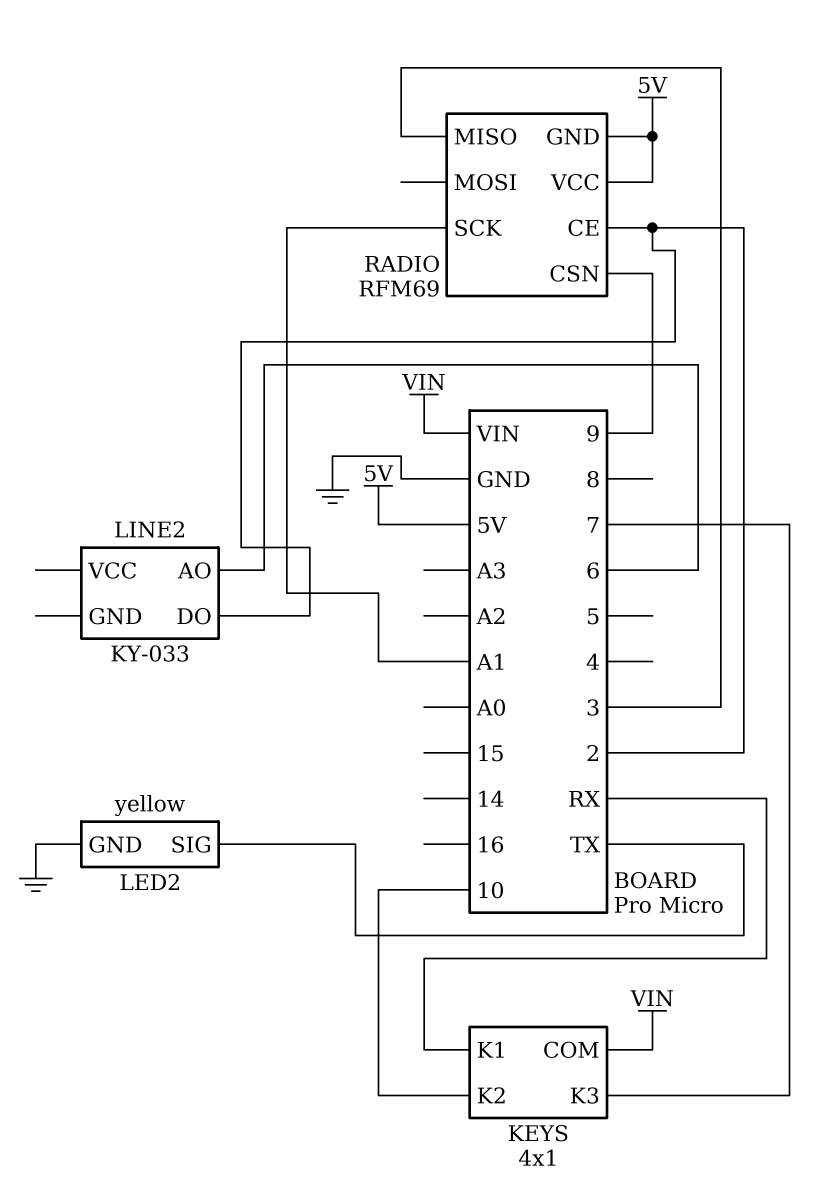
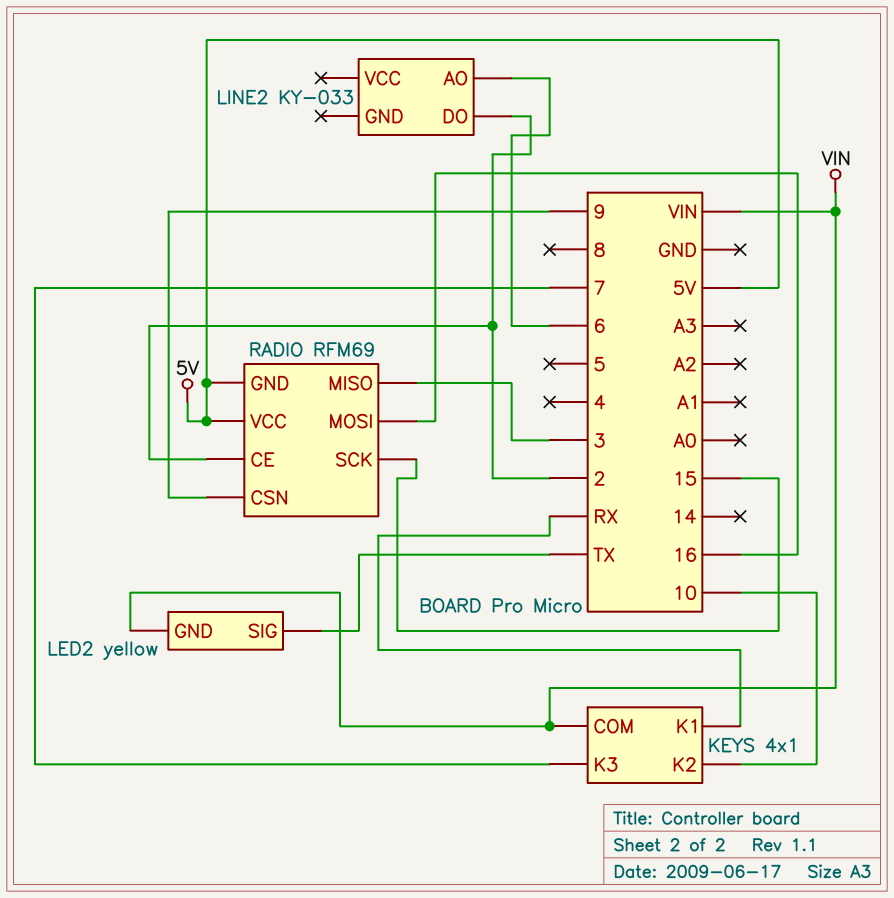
LED2 pin GND: GND -> VIN
RADIO pin MOSI: none -> 16
RADIO pin SCK: A1 -> 15

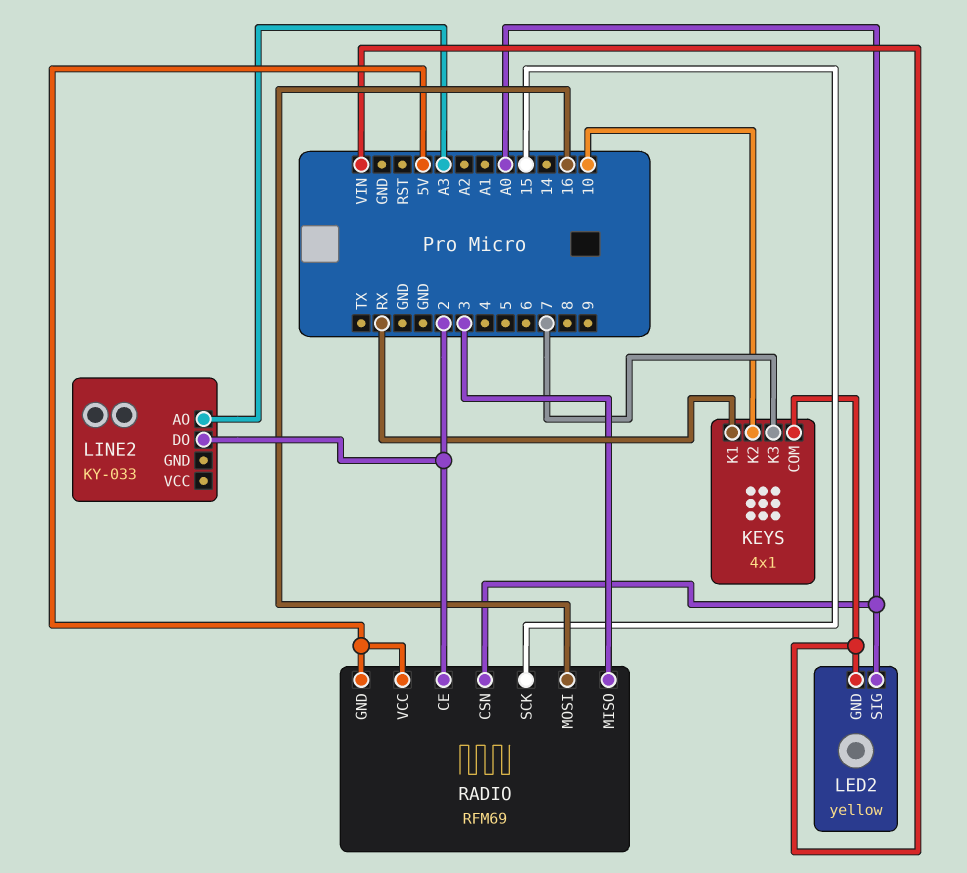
LED2 pin SIG: TX -> A0
LINE2 pin AO: 6 -> A3
RADIO pin CSN: 9 -> A0

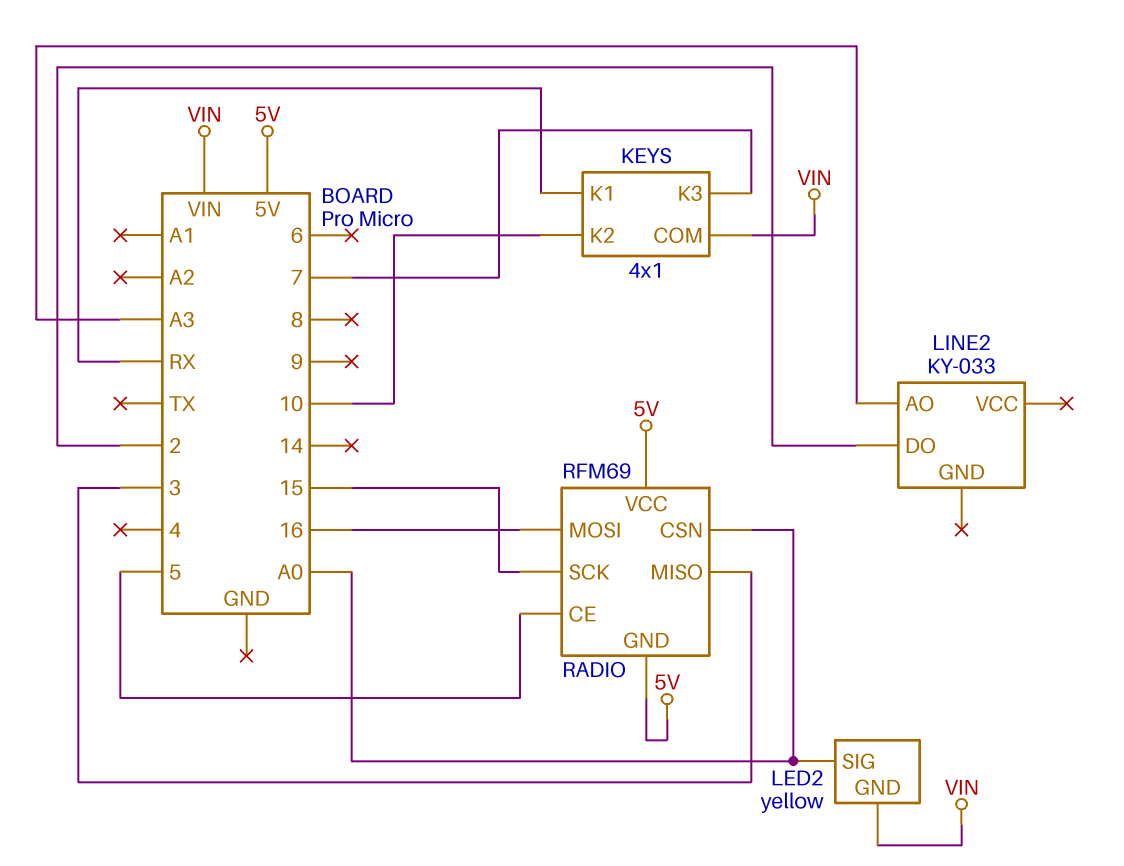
RADIO pin CE: 2 -> 5

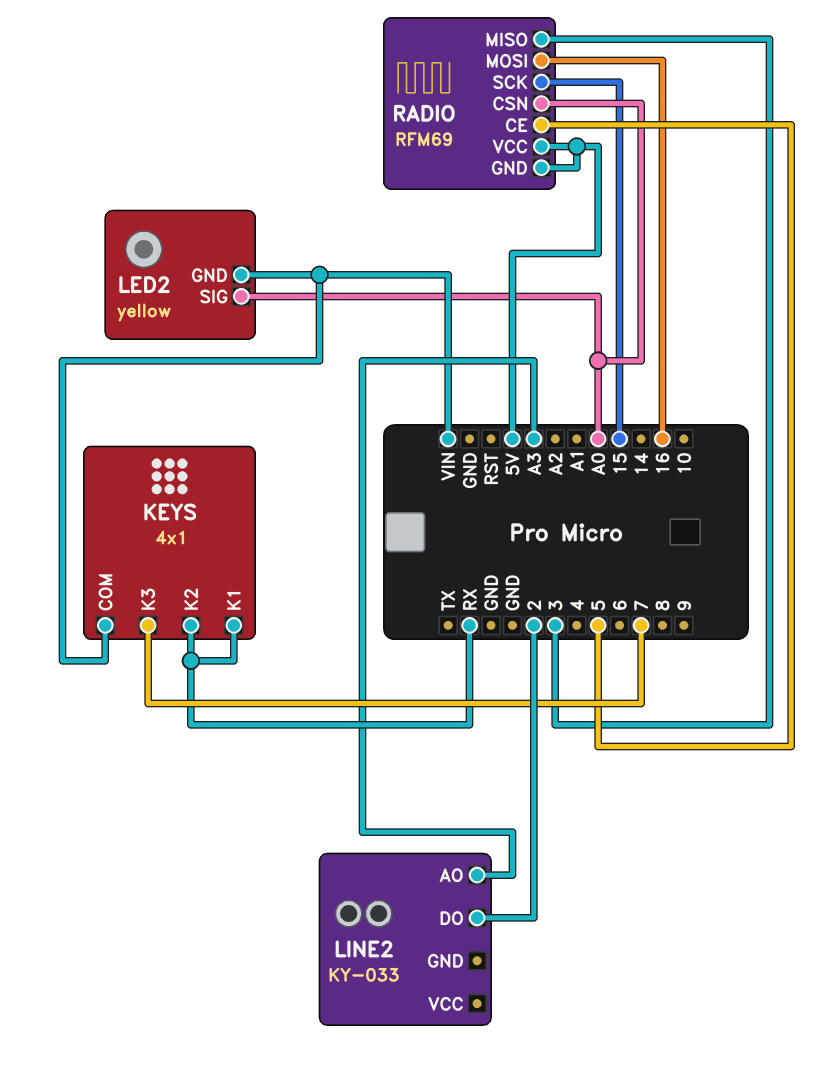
KEYS pin K2: 10 -> RX

